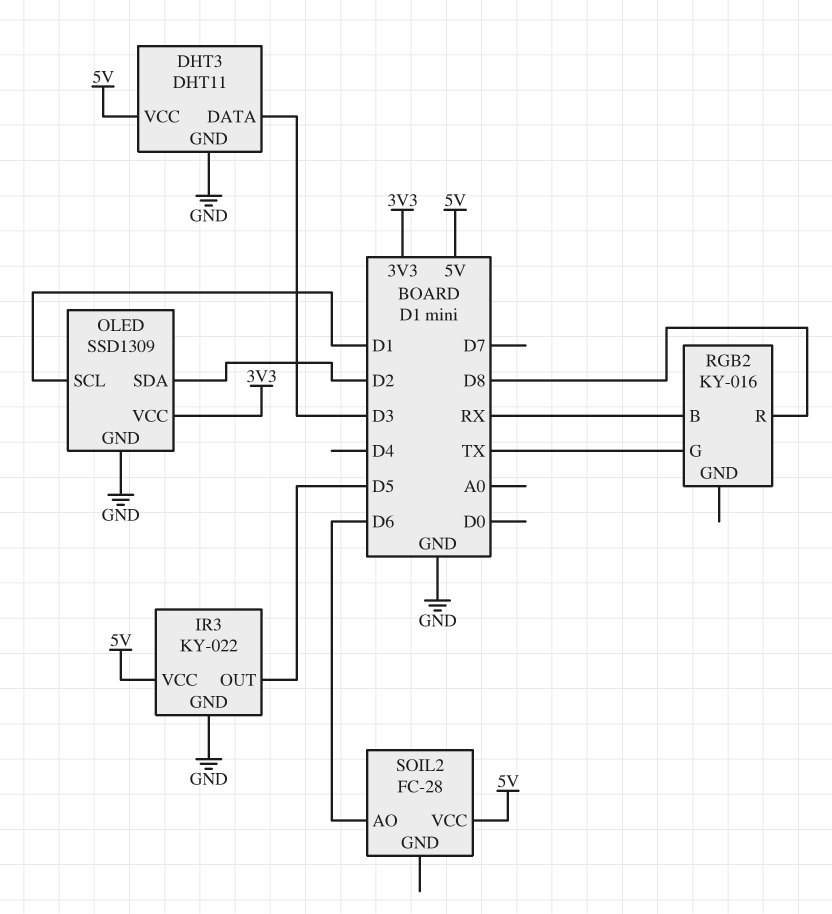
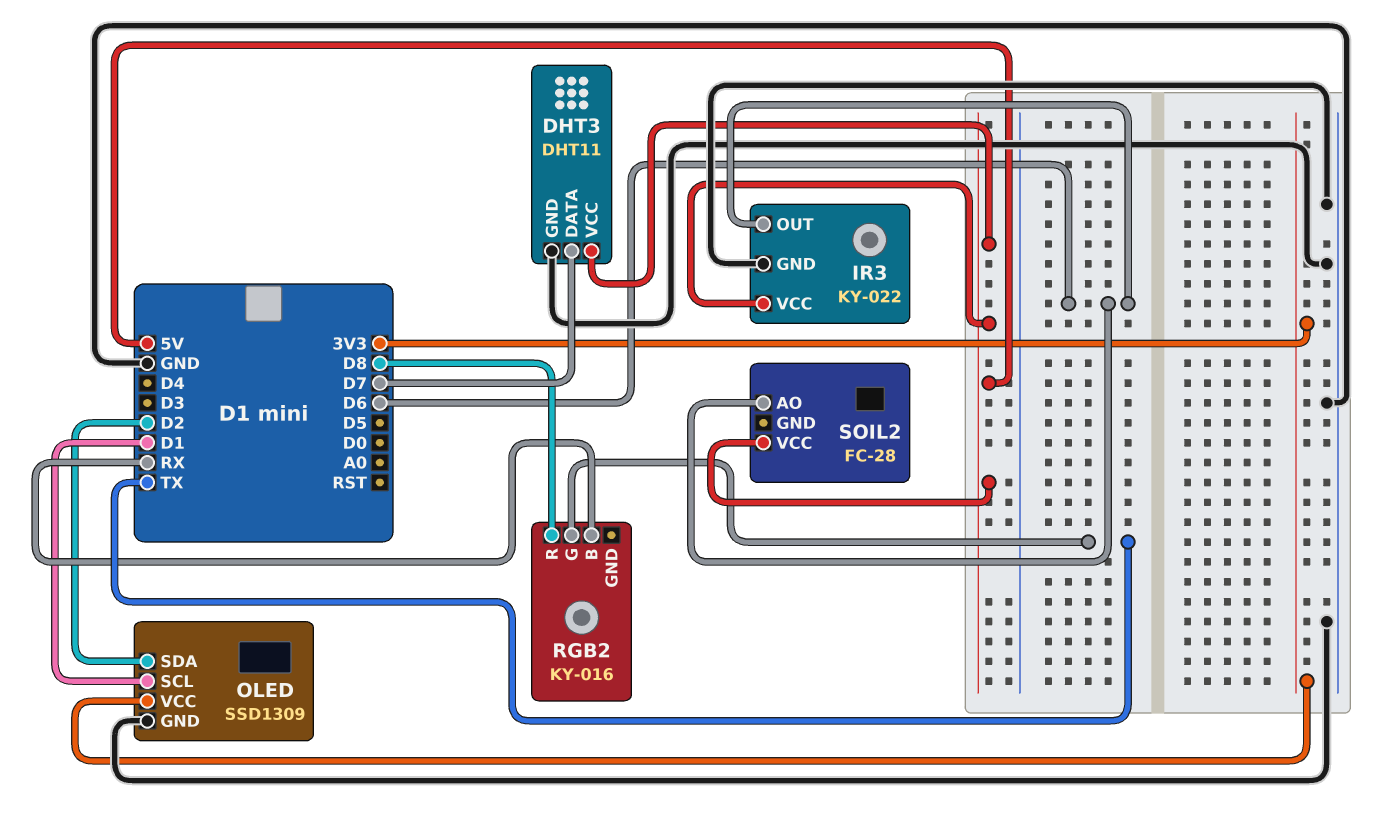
DHT3 pin DATA: D3 -> D7
IR3 pin OUT: D5 -> D6

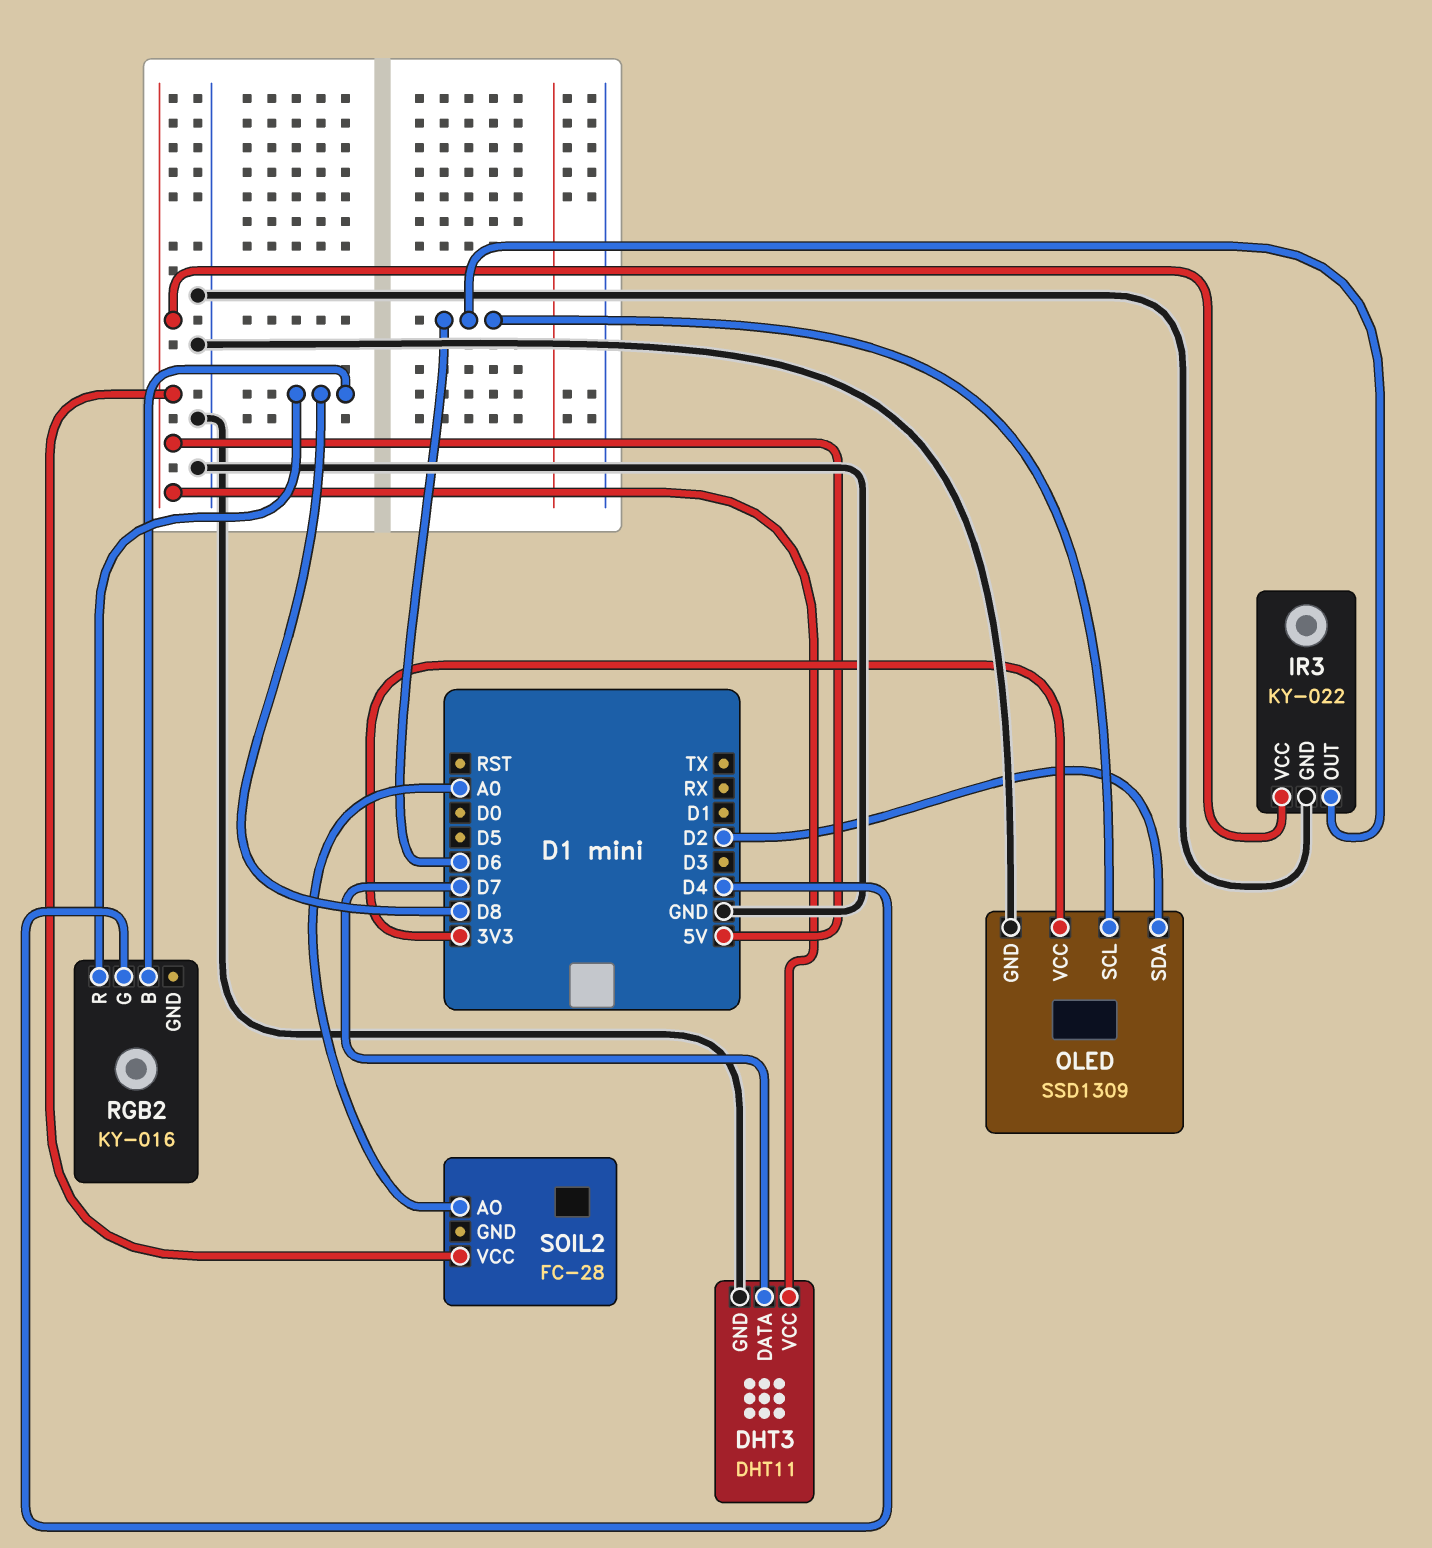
OLED pin SCL: D1 -> D6
RGB2 pin B: RX -> D8
RGB2 pin G: TX -> D4
SOIL2 pin AO: D6 -> A0

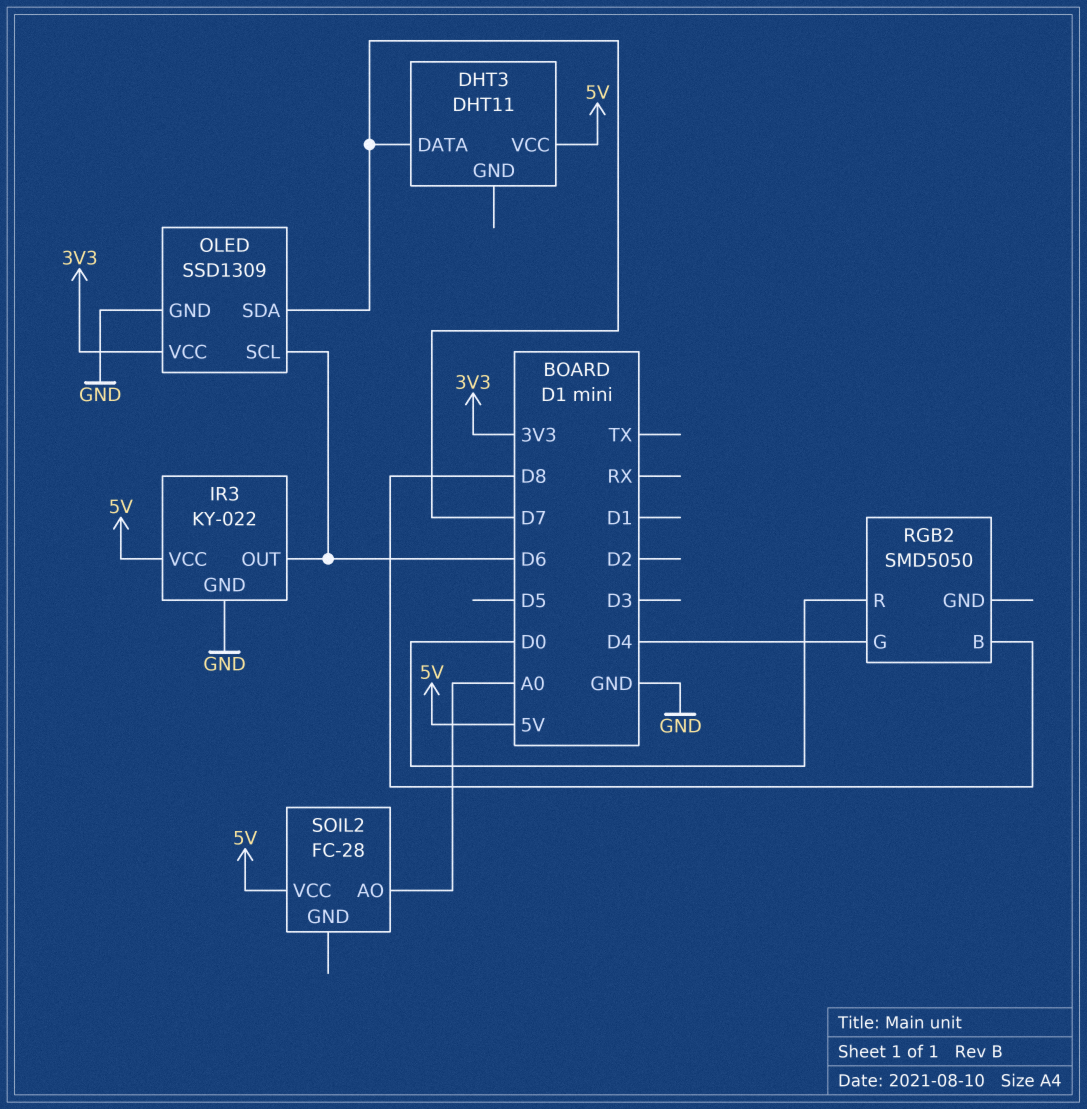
DHT3 pin GND: GND -> none
OLED pin SDA: D2 -> D7
RGB2: KY-016 -> SMD5050
RGB2 pin R: D8 -> D0

